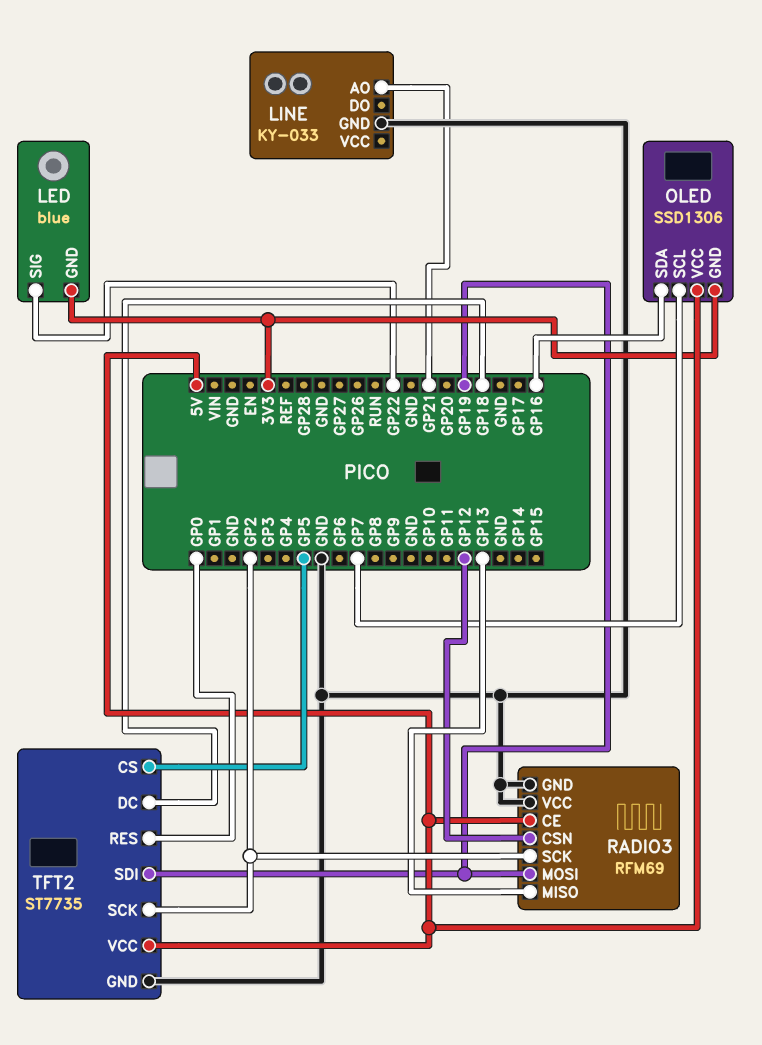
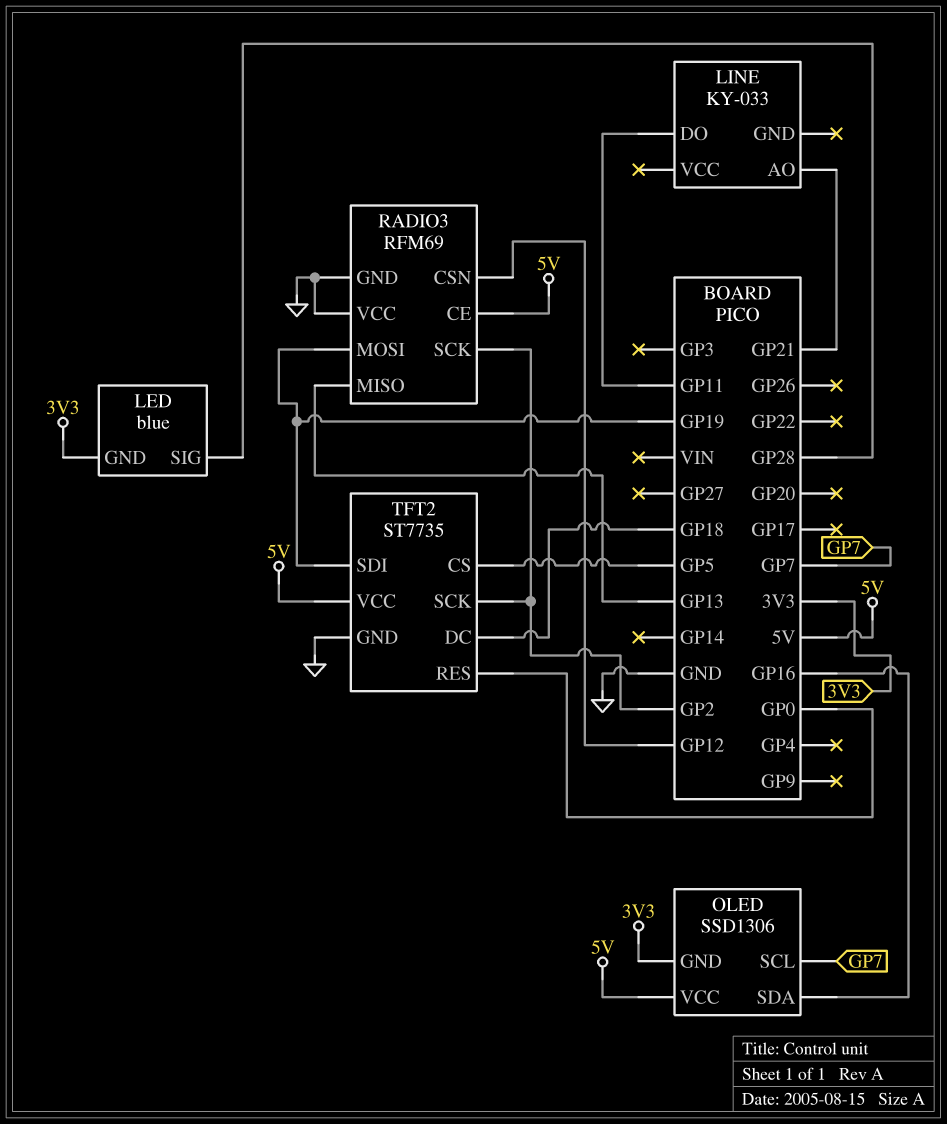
LED pin SIG: GP22 -> GP28
LINE pin DO: none -> GP11
LINE pin GND: GND -> none

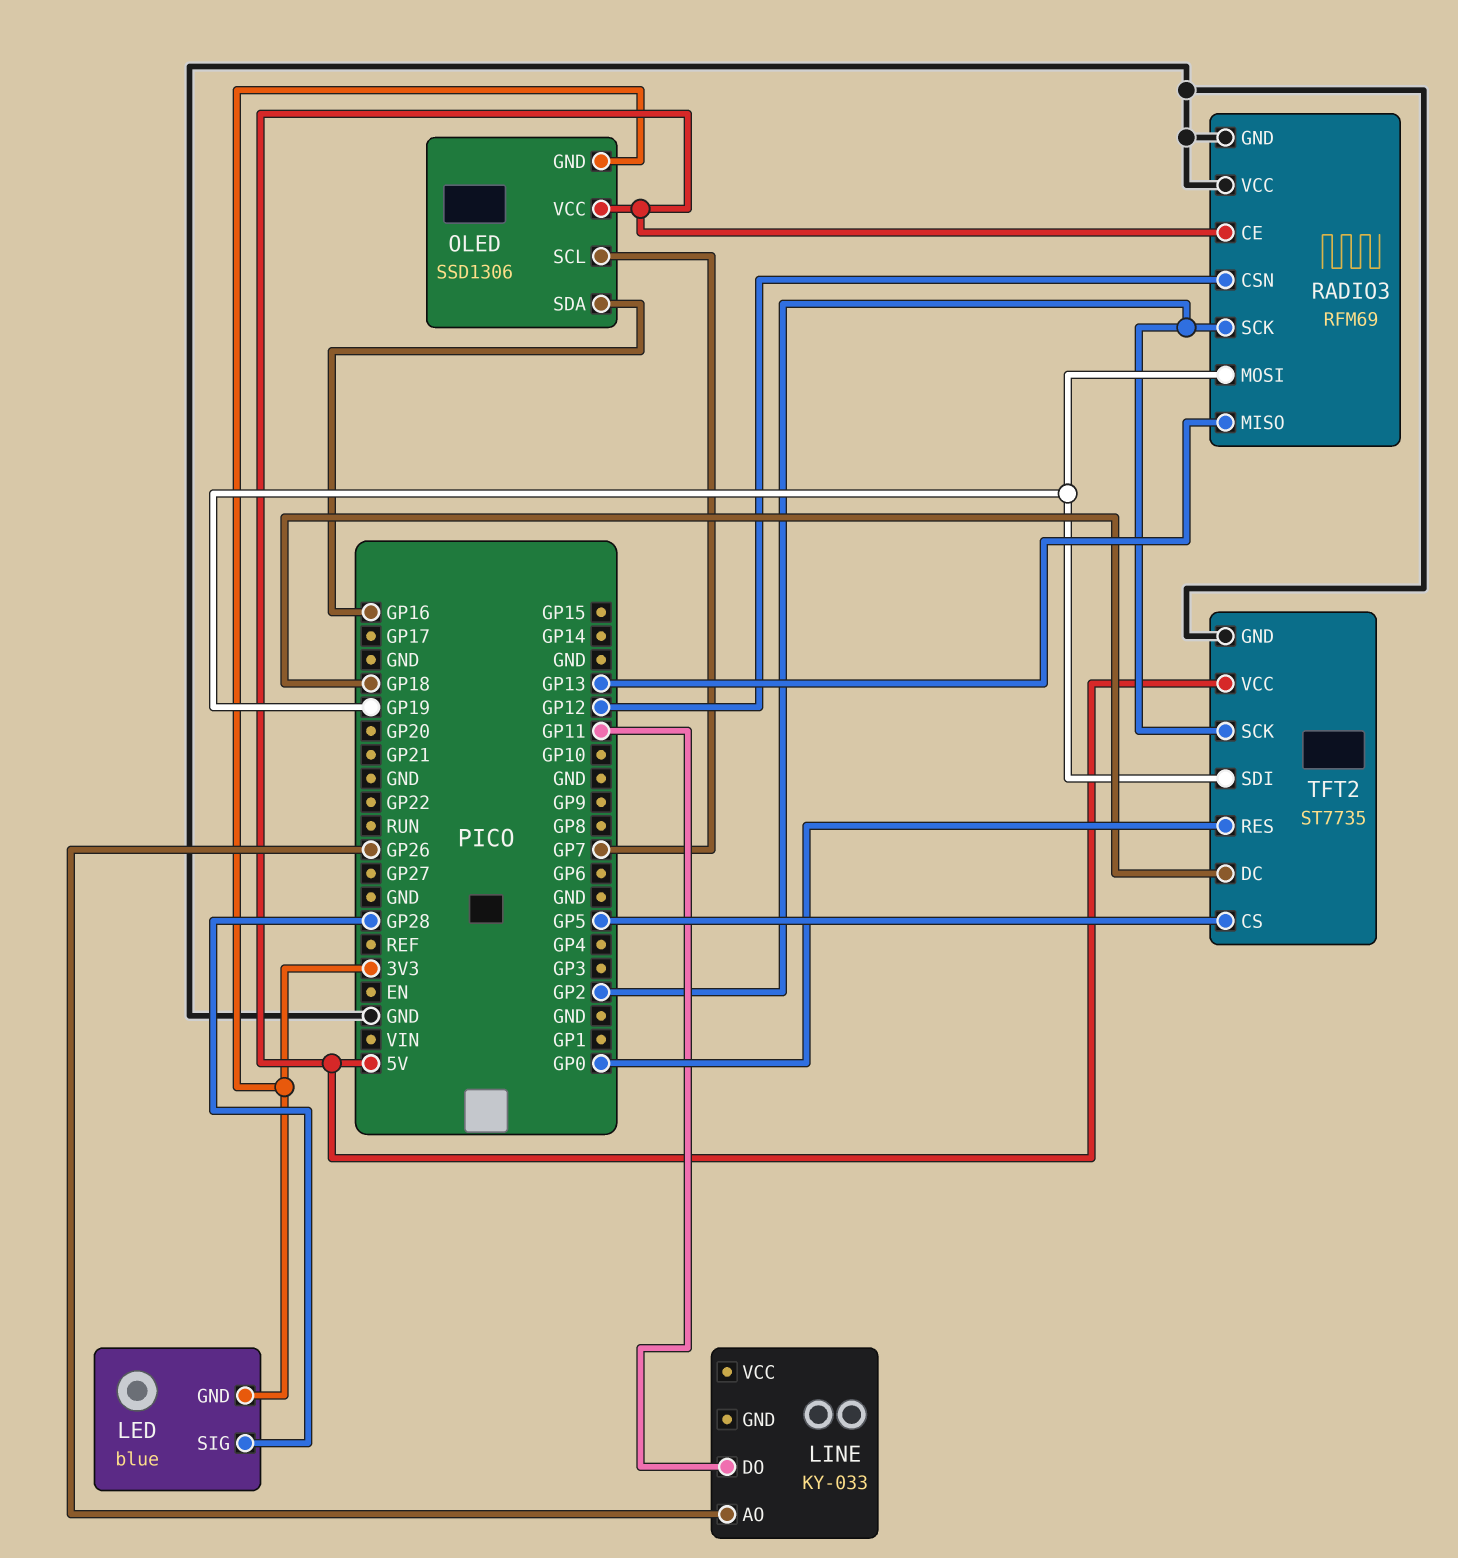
LINE pin AO: GP21 -> GP26

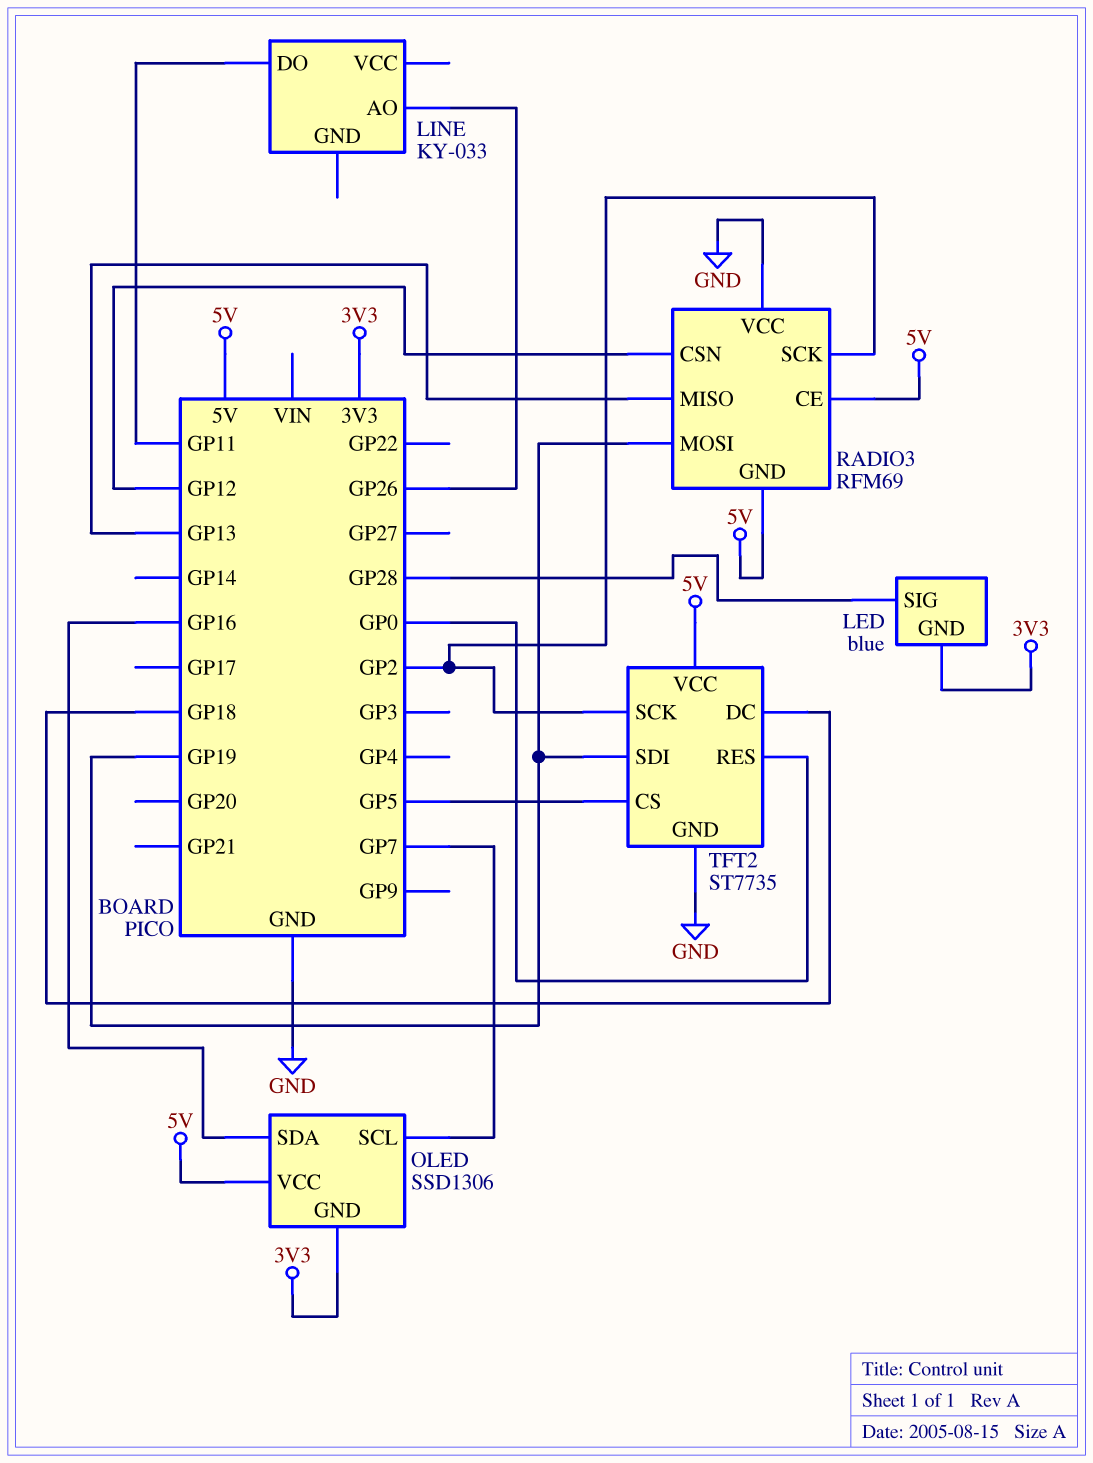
RADIO3 pin GND: GND -> 5V

